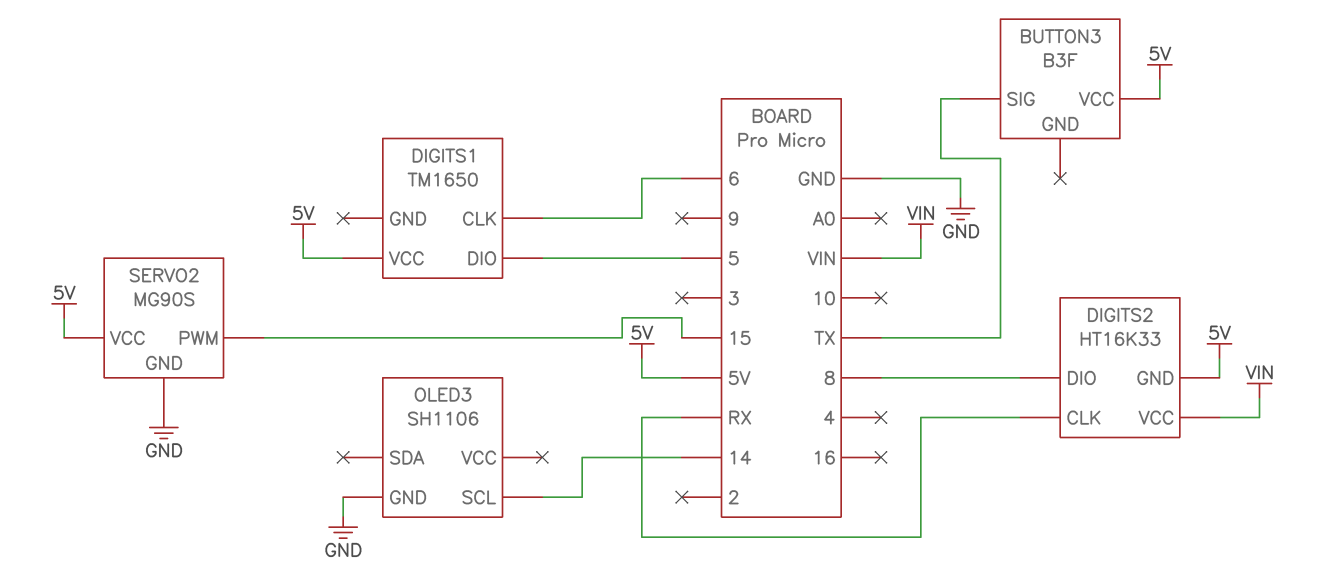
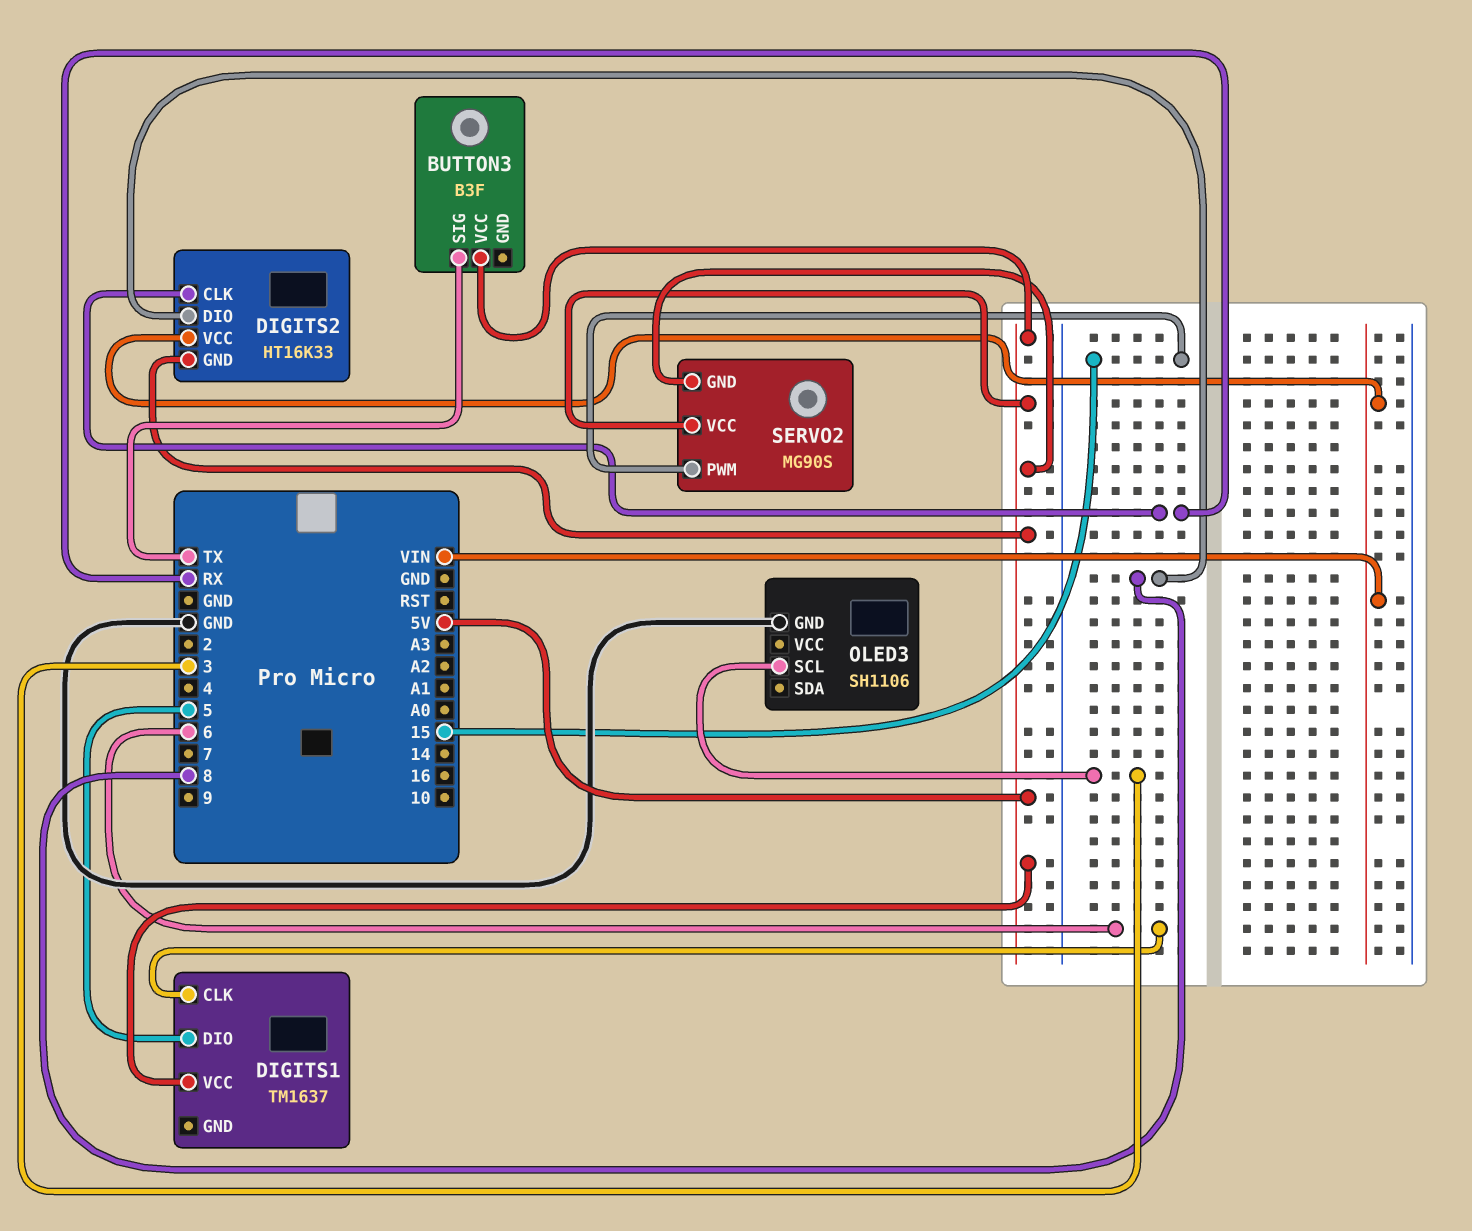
DIGITS1: TM1650 -> TM1637
OLED3 pin SCL: 14 -> 3
SERVO2 pin GND: GND -> 5V

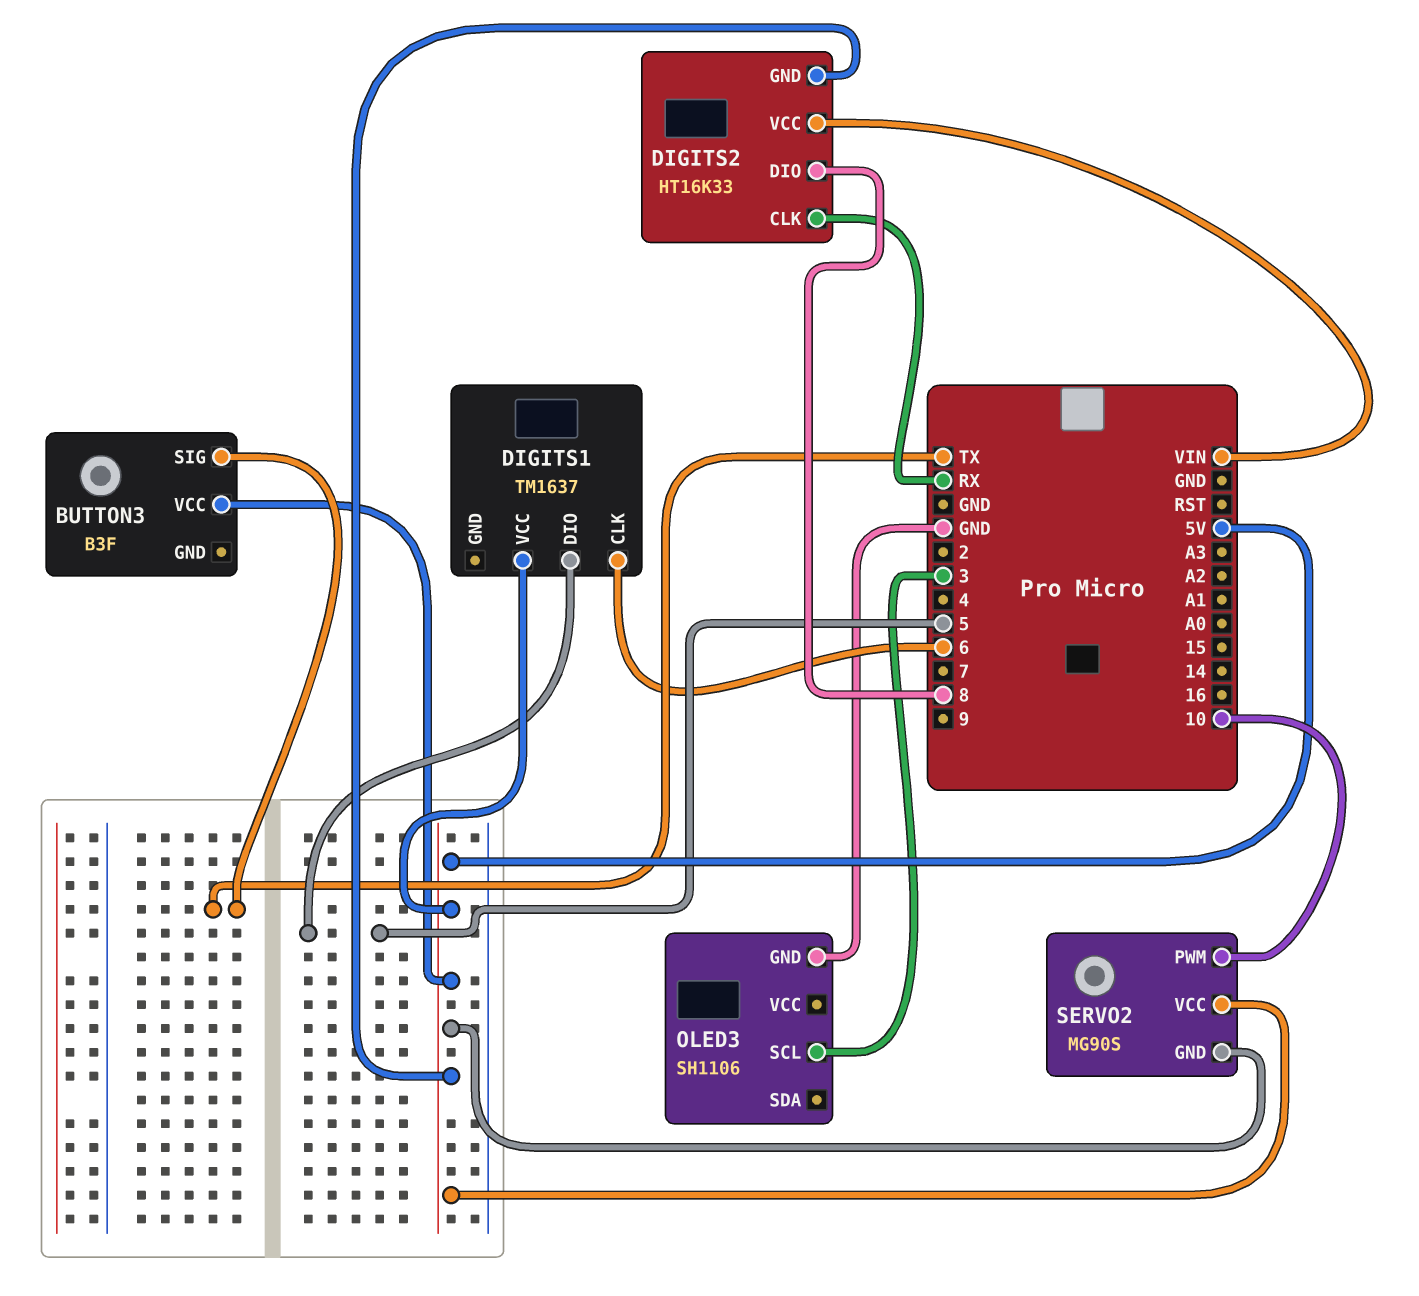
SERVO2 pin PWM: 15 -> 10

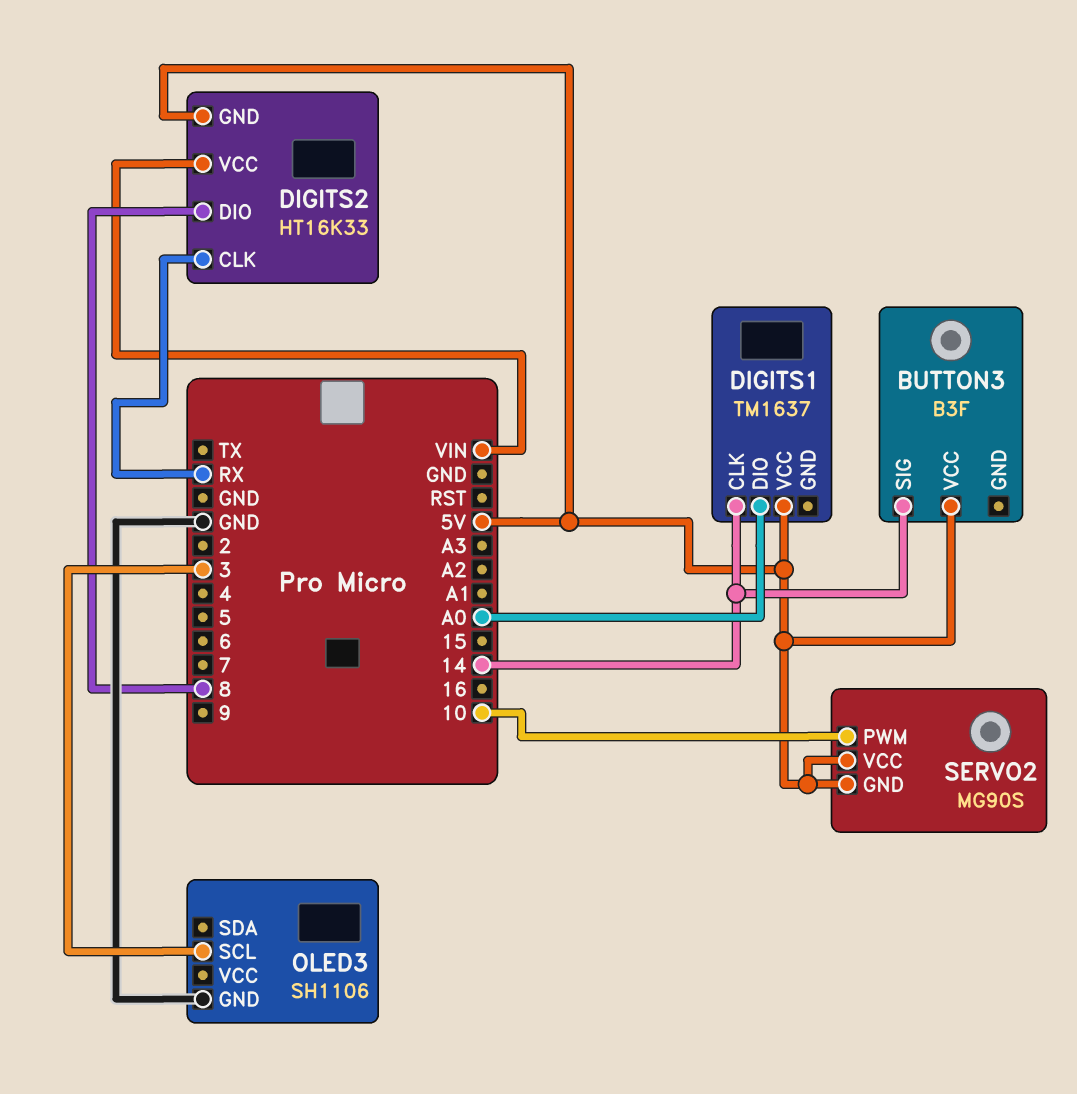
BUTTON3 pin SIG: TX -> 14
DIGITS1 pin CLK: 6 -> 14
DIGITS1 pin DIO: 5 -> A0

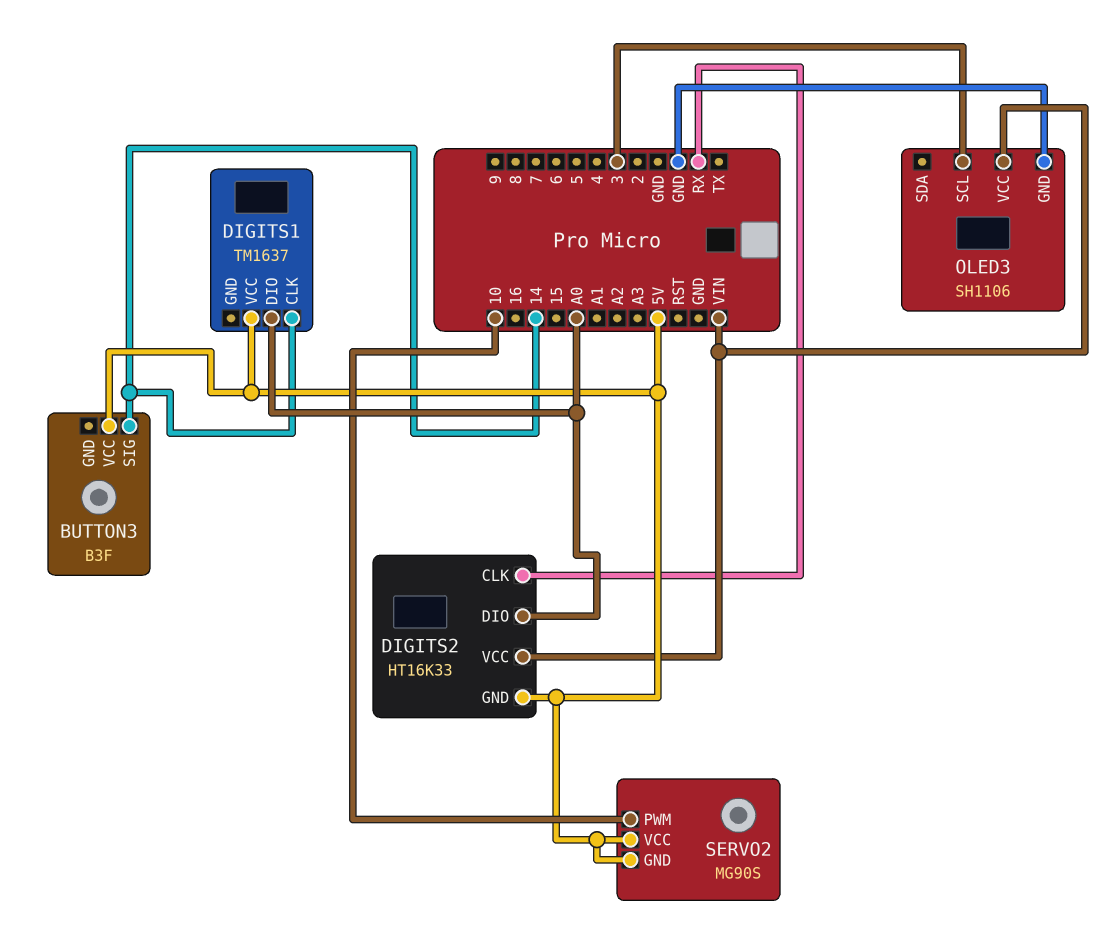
DIGITS2 pin DIO: 8 -> A0
OLED3 pin VCC: none -> VIN

